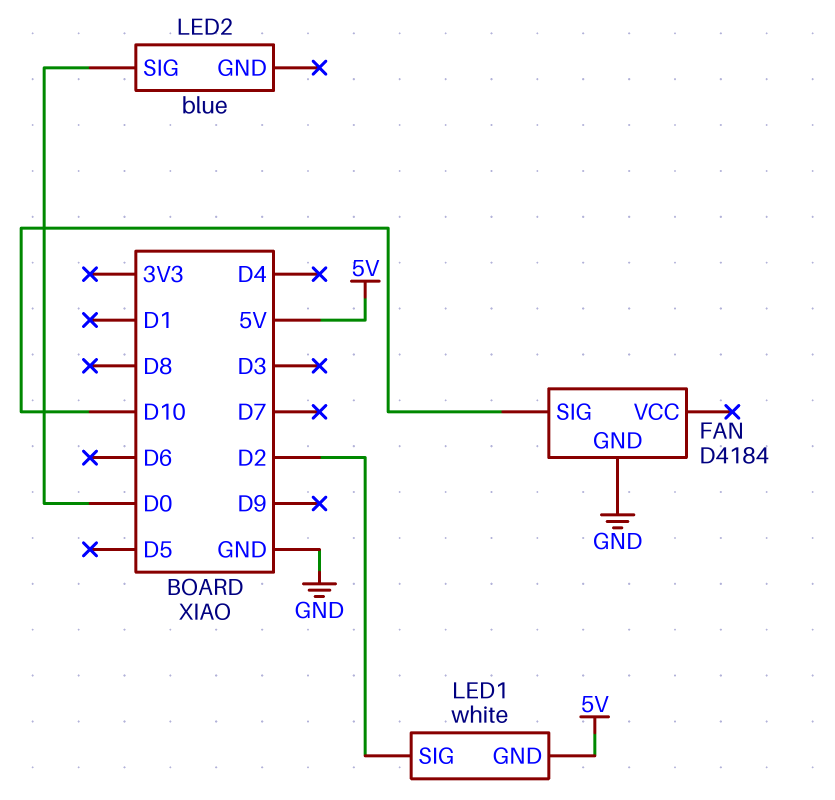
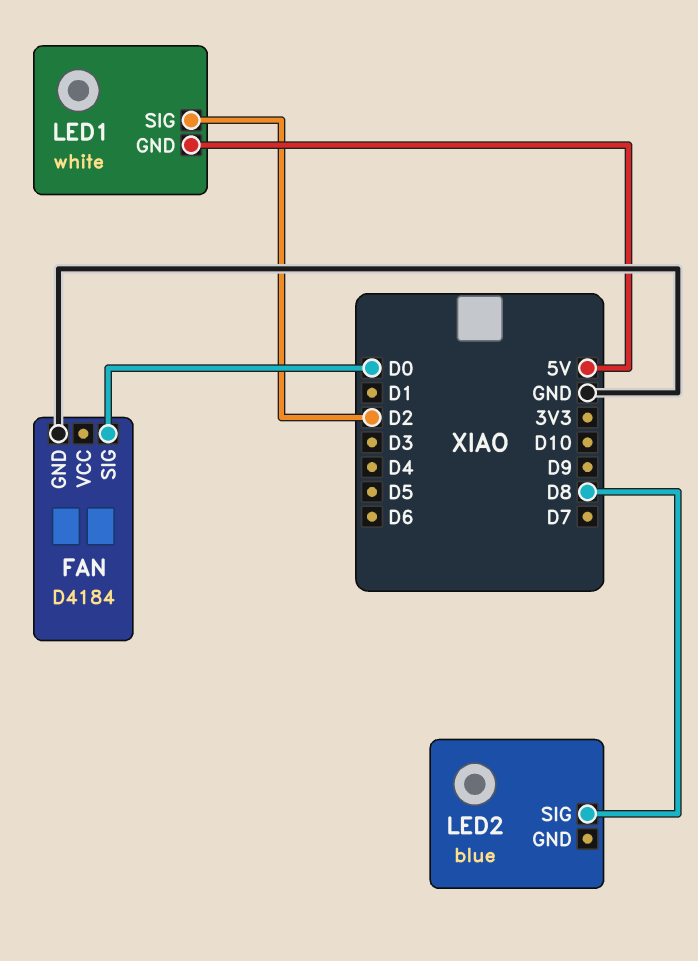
FAN pin SIG: D10 -> D0
LED2 pin SIG: D0 -> D8

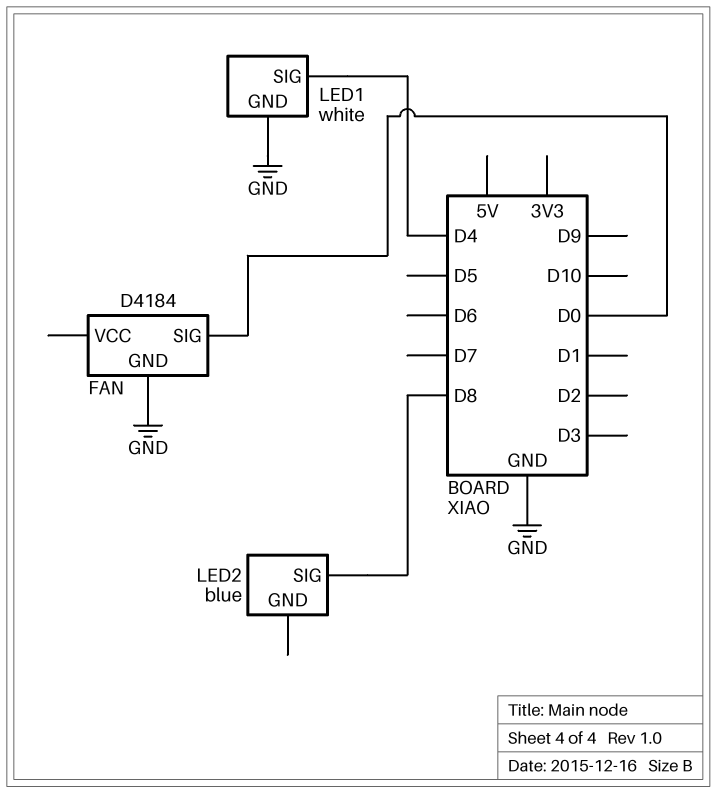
LED1 pin GND: 5V -> GND
LED1 pin SIG: D2 -> D4

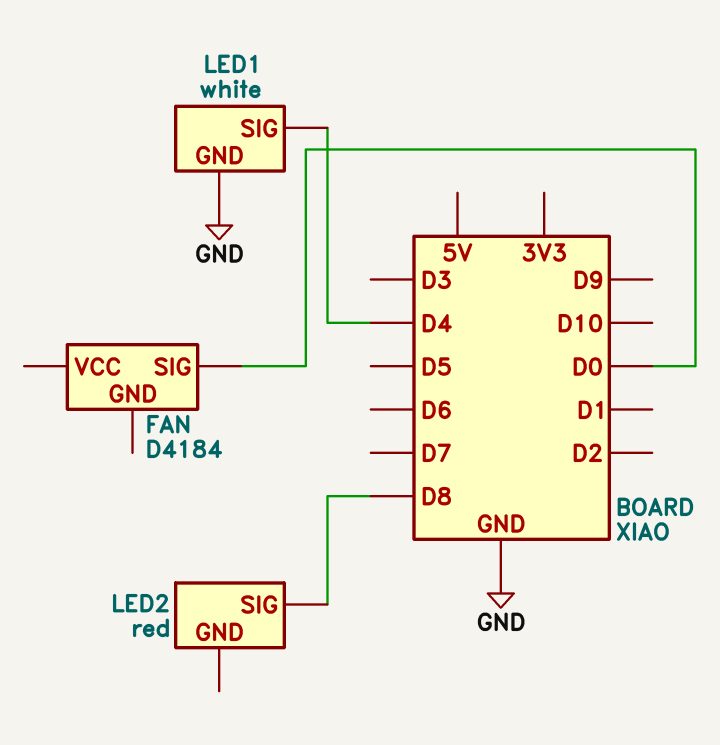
FAN pin GND: GND -> none
LED2: blue -> red

